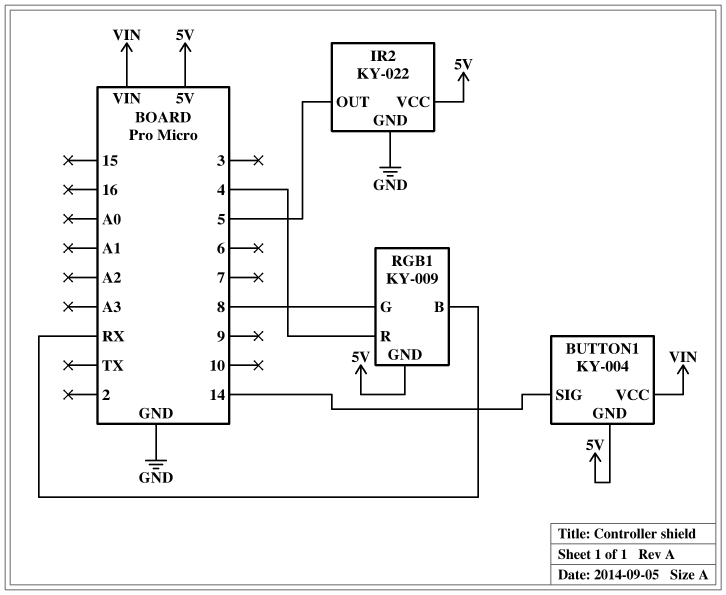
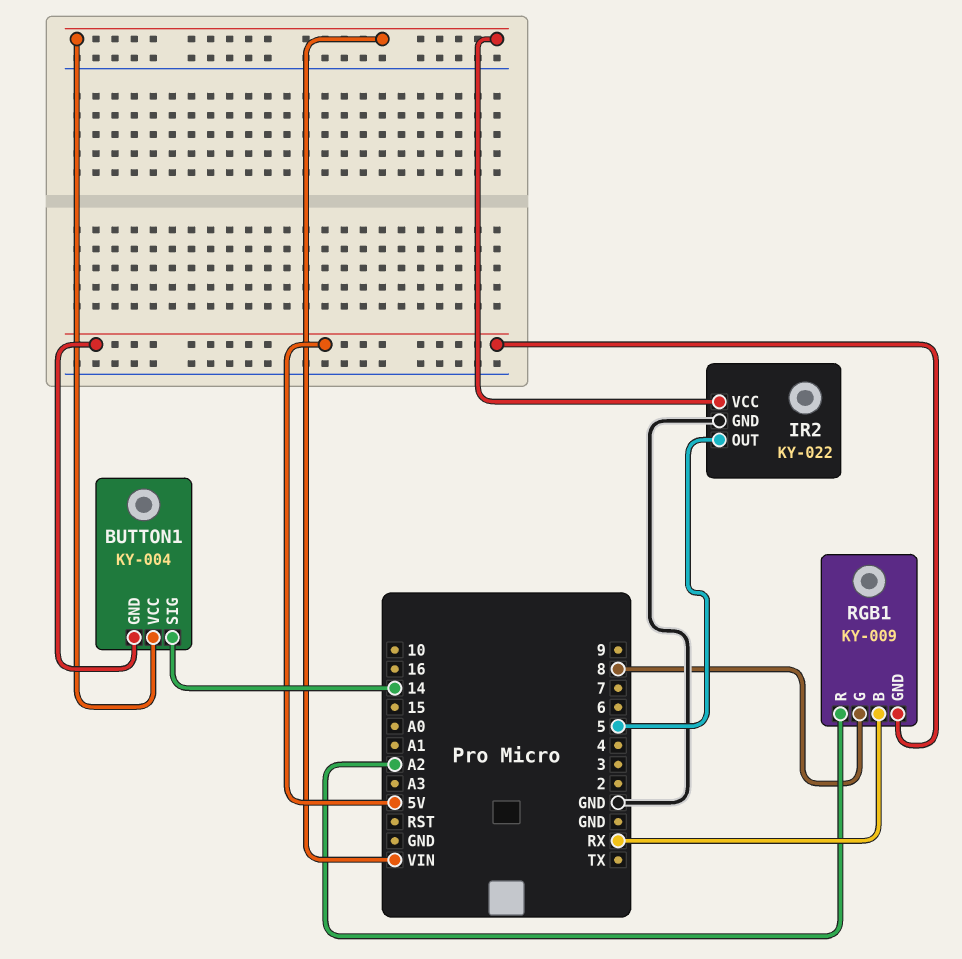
IR2 pin VCC: 5V -> VIN
RGB1 pin R: 4 -> A2

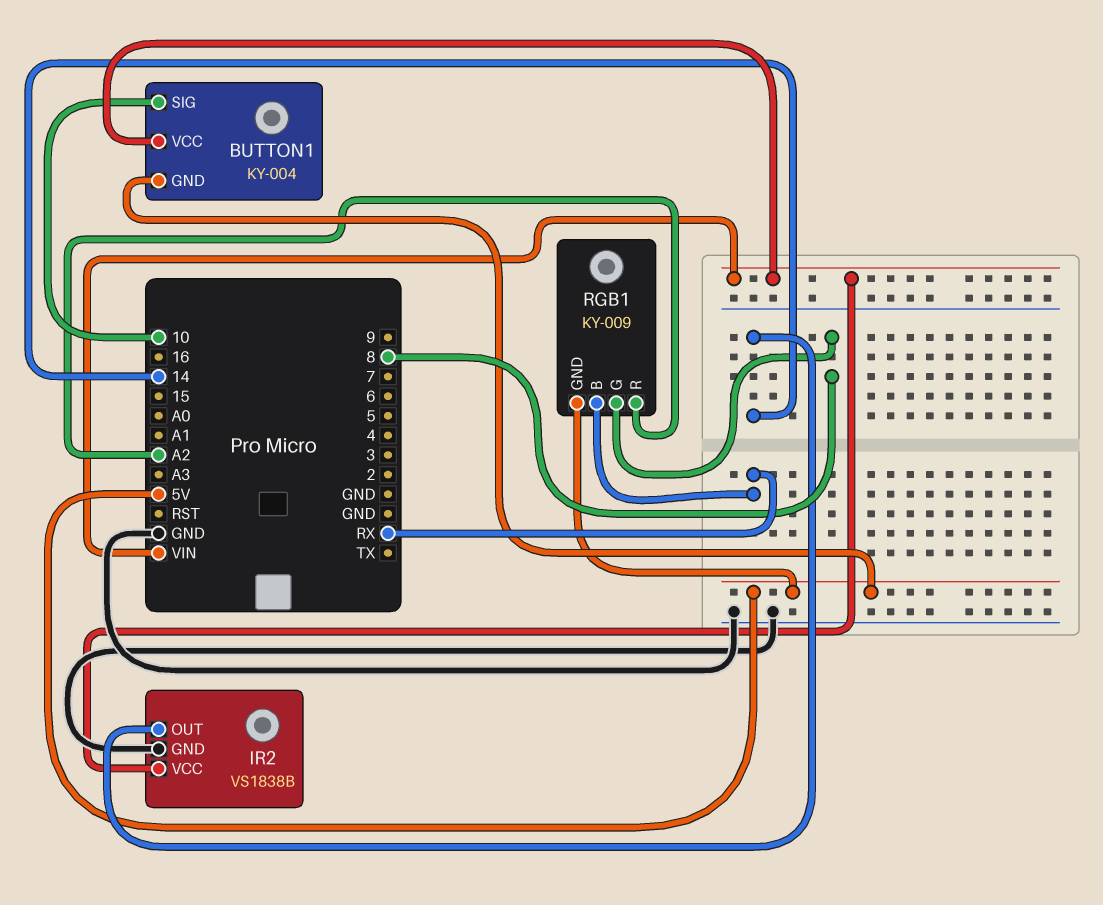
BUTTON1 pin SIG: 14 -> 10
IR2: KY-022 -> VS1838B
IR2 pin OUT: 5 -> 14

